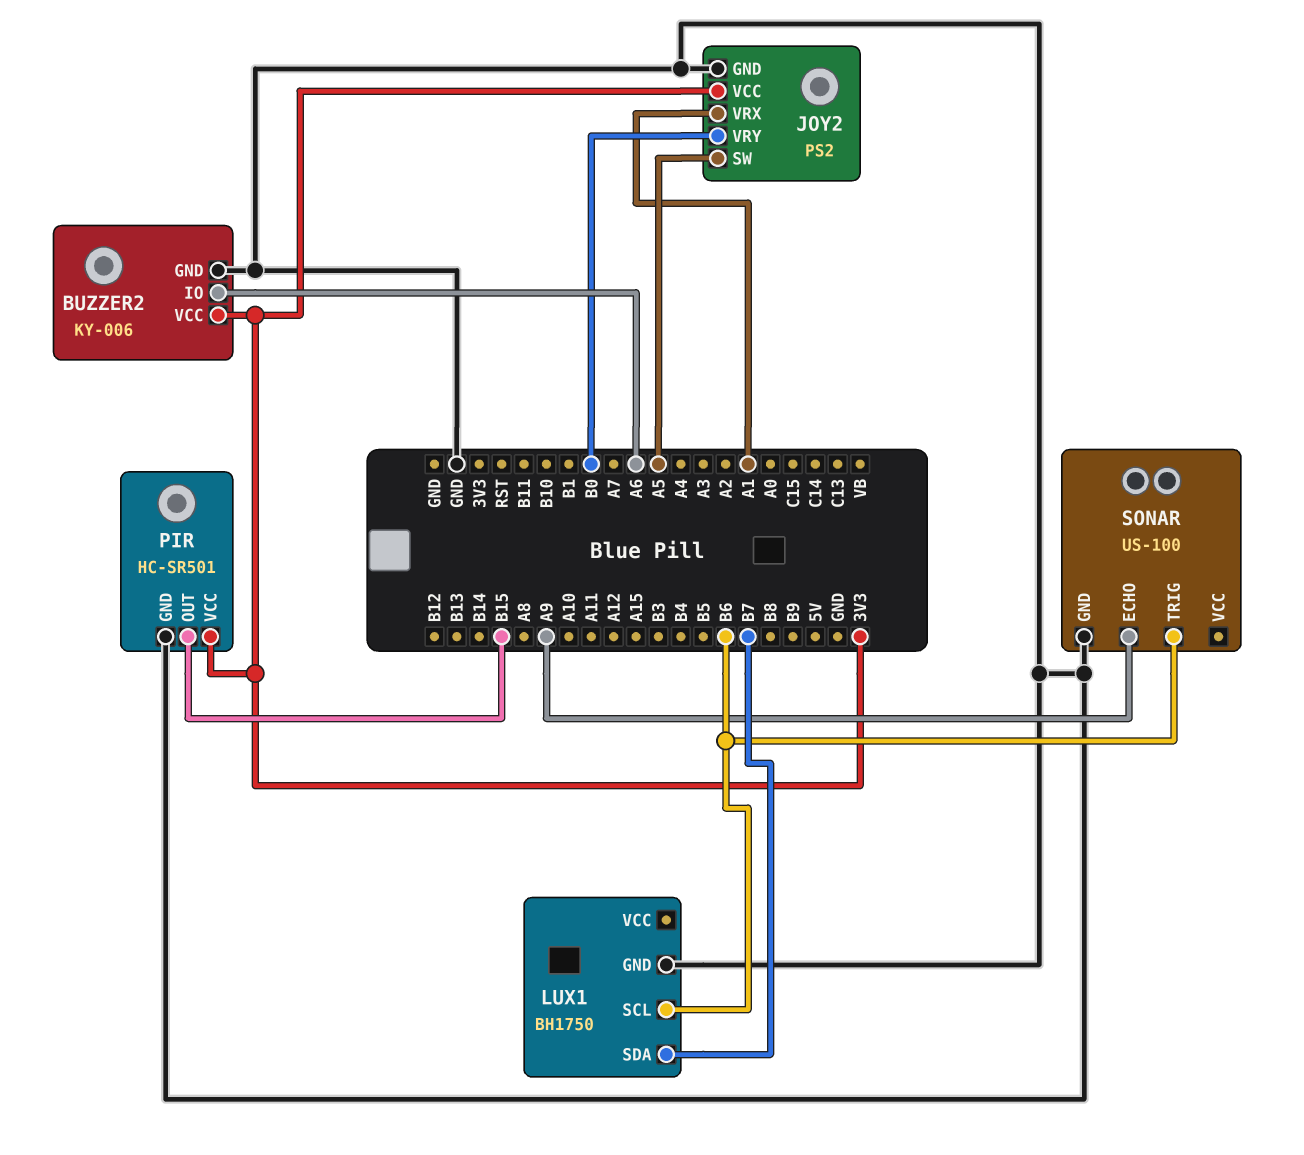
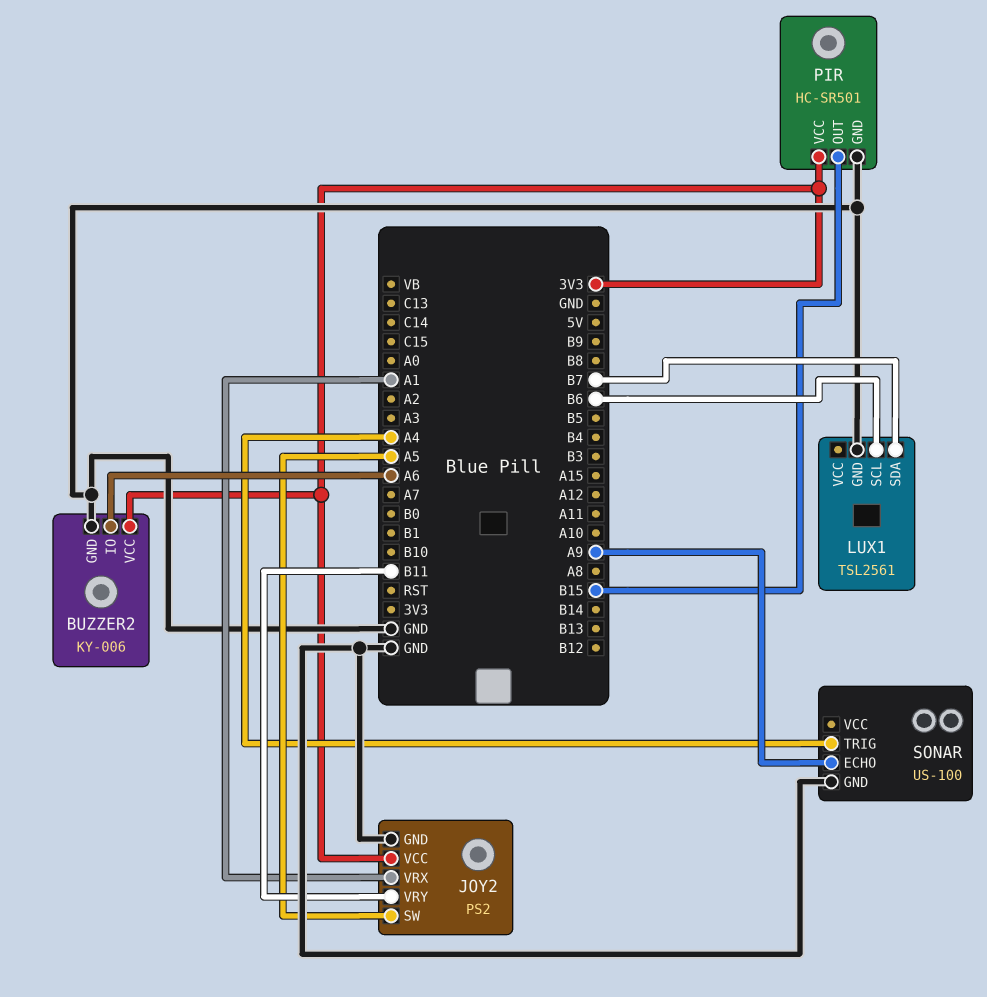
JOY2 pin VRY: B0 -> B11
LUX1: BH1750 -> TSL2561
SONAR pin TRIG: B6 -> A4

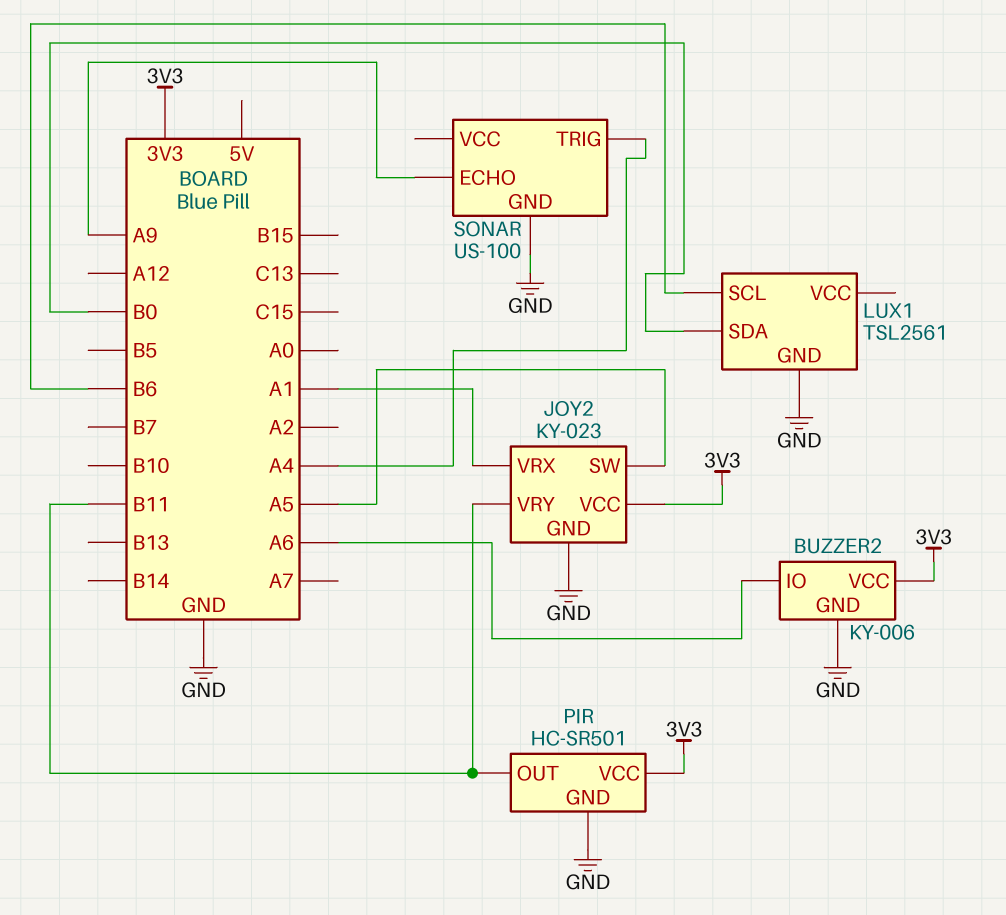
JOY2: PS2 -> KY-023
LUX1 pin SDA: B7 -> B0
PIR pin OUT: B15 -> B11

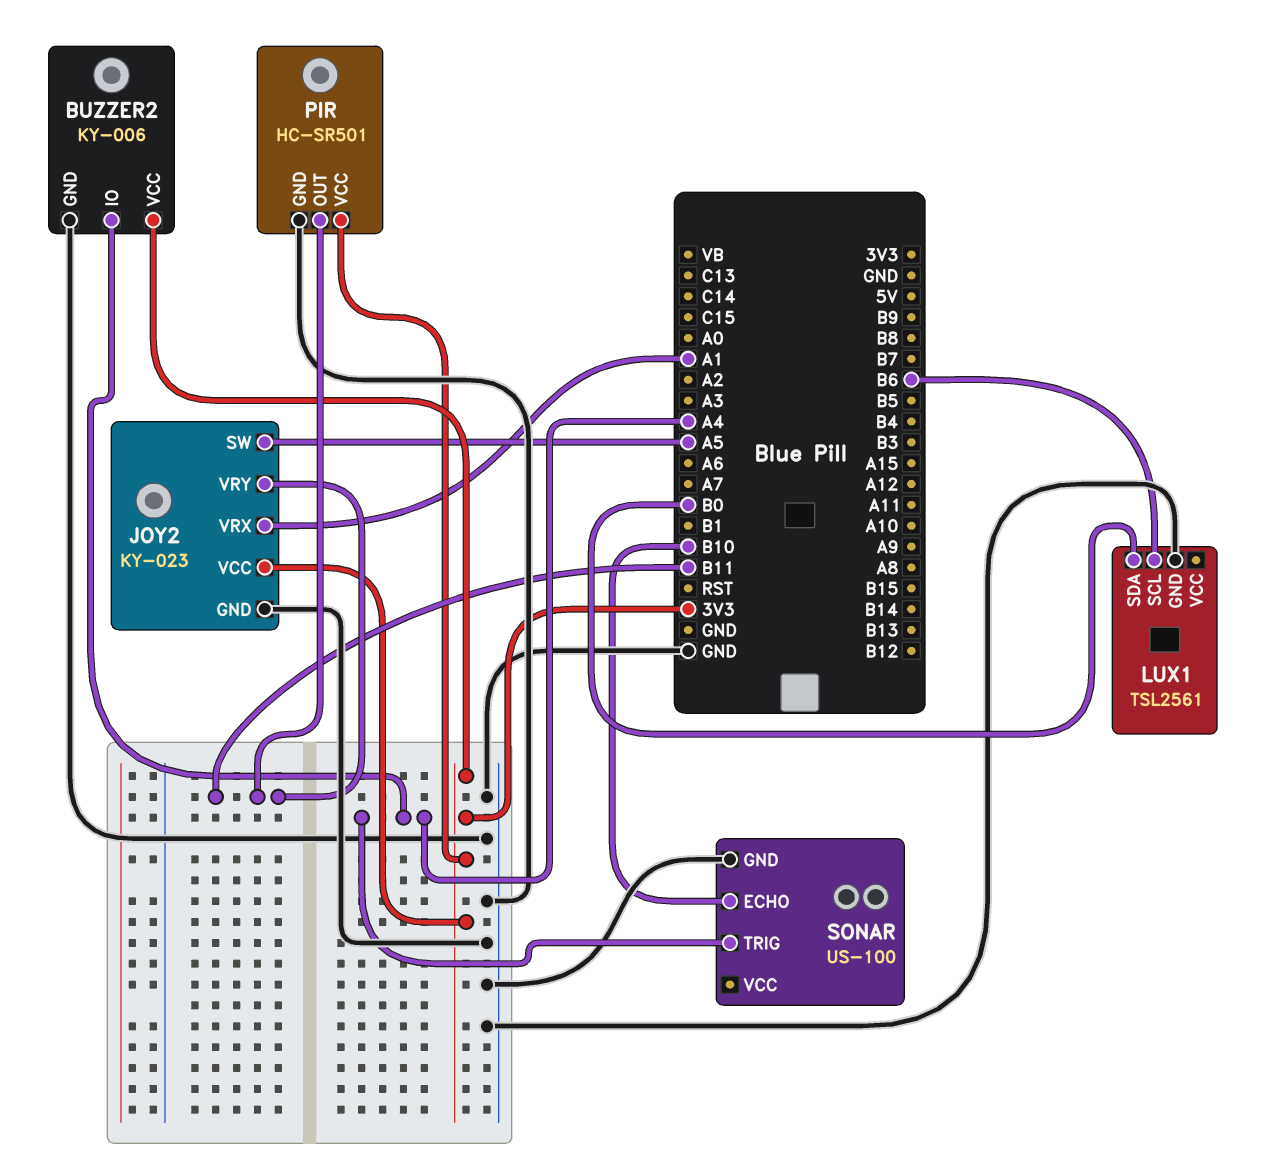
BUZZER2 pin IO: A6 -> A4
SONAR pin ECHO: A9 -> B10

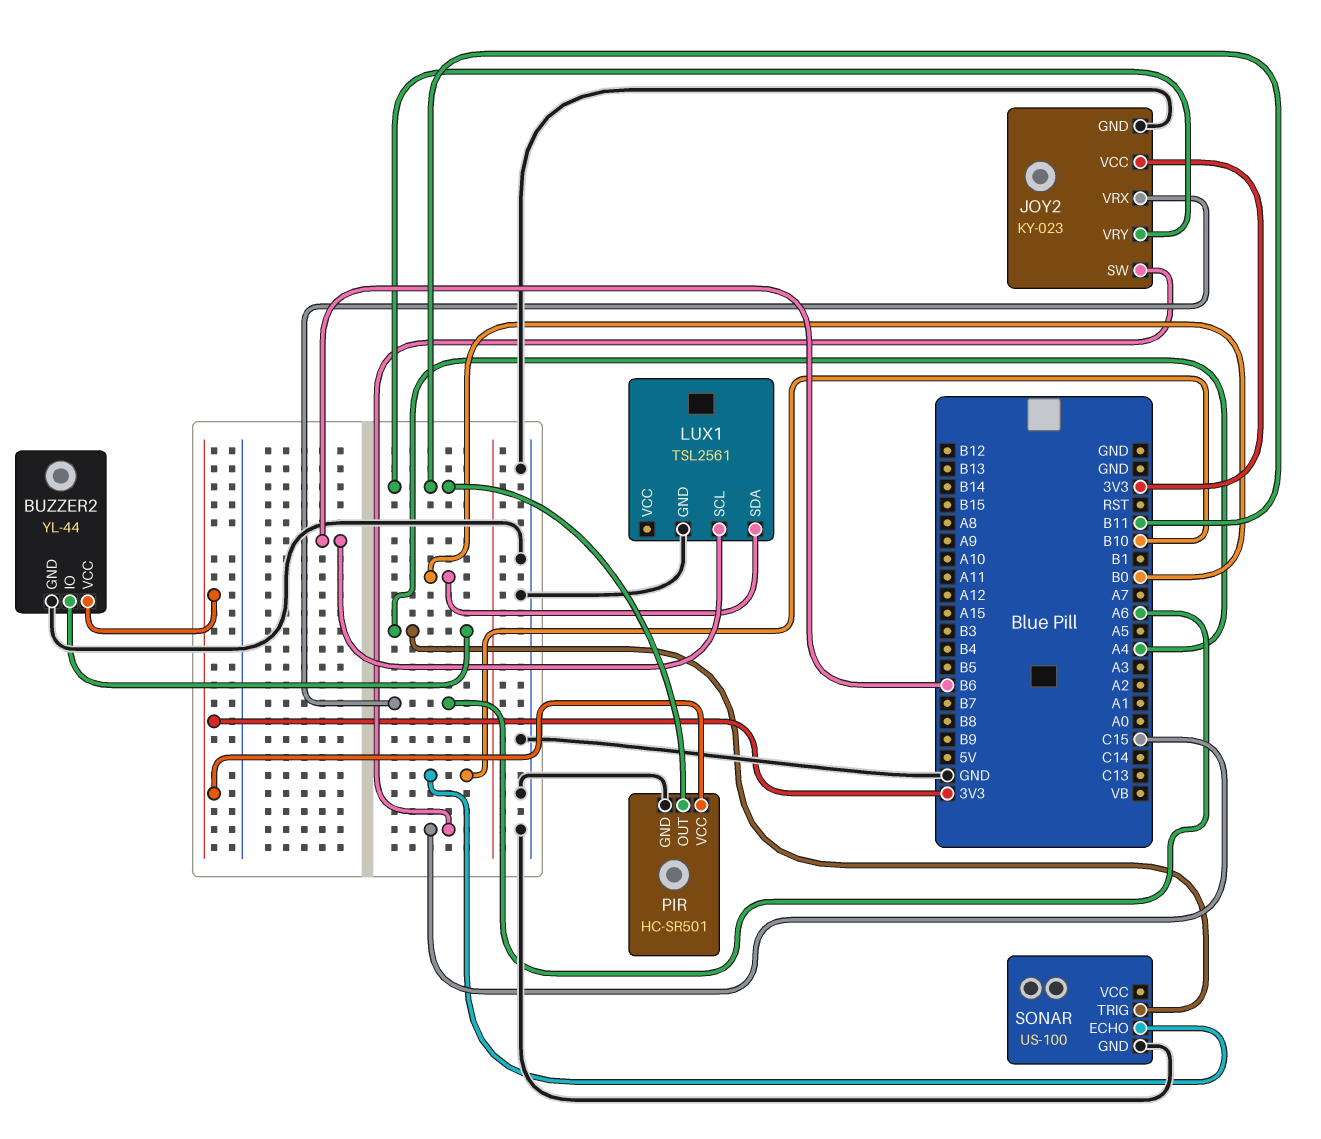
BUZZER2: KY-006 -> YL-44
JOY2 pin SW: A5 -> C15
JOY2 pin VRX: A1 -> A6

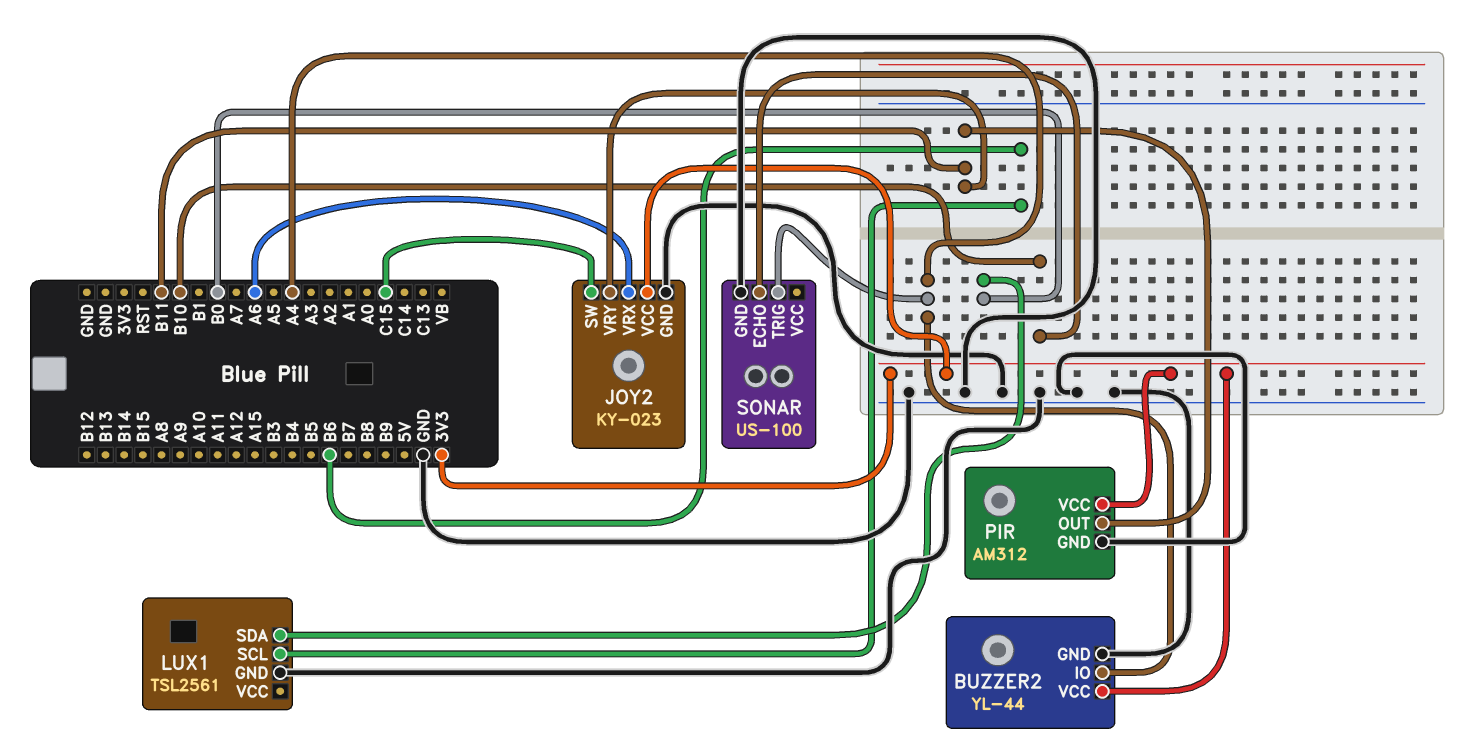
PIR: HC-SR501 -> AM312

